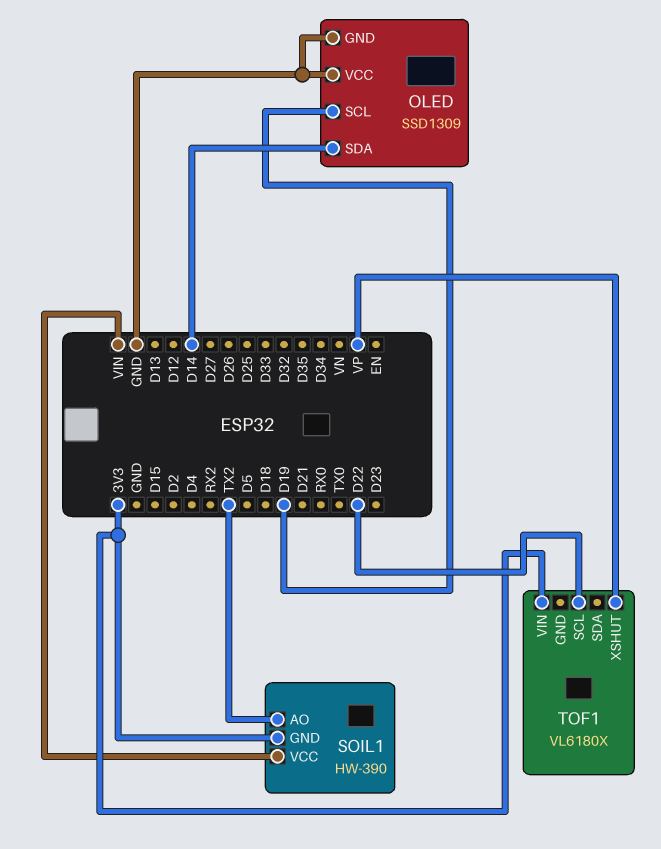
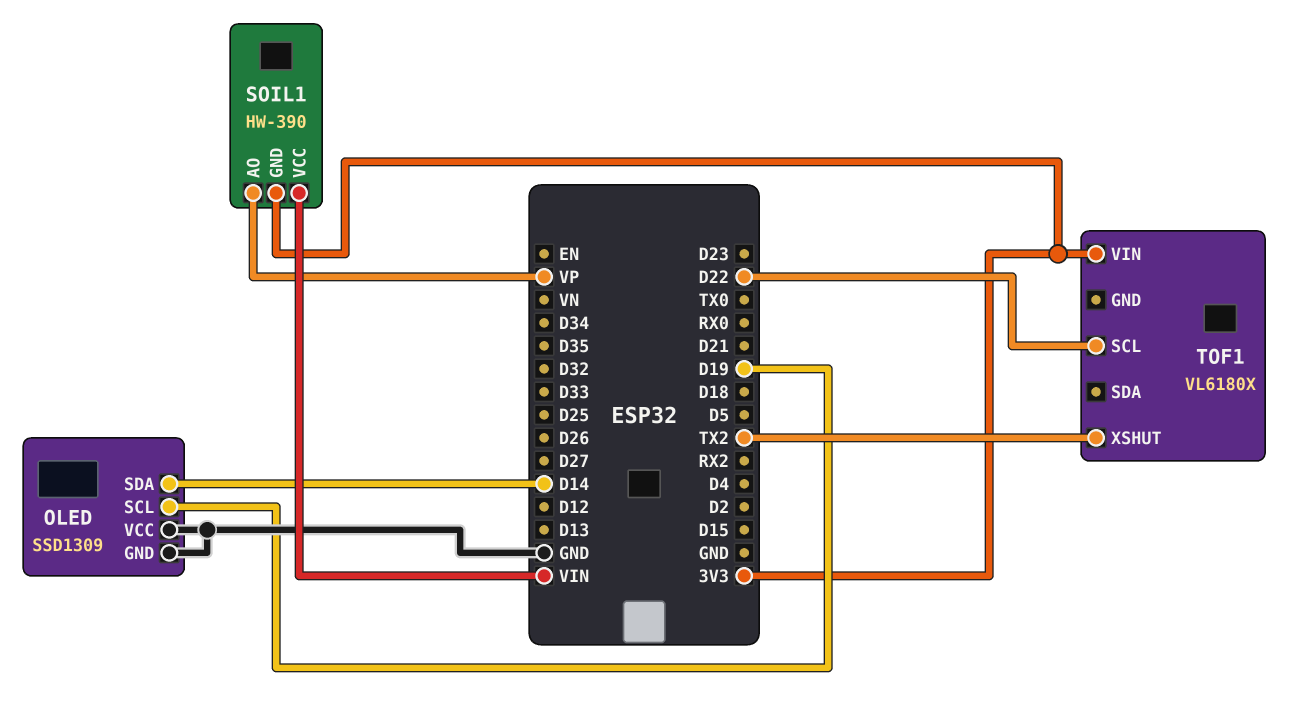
SOIL1 pin AO: TX2 -> VP
TOF1 pin XSHUT: VP -> TX2

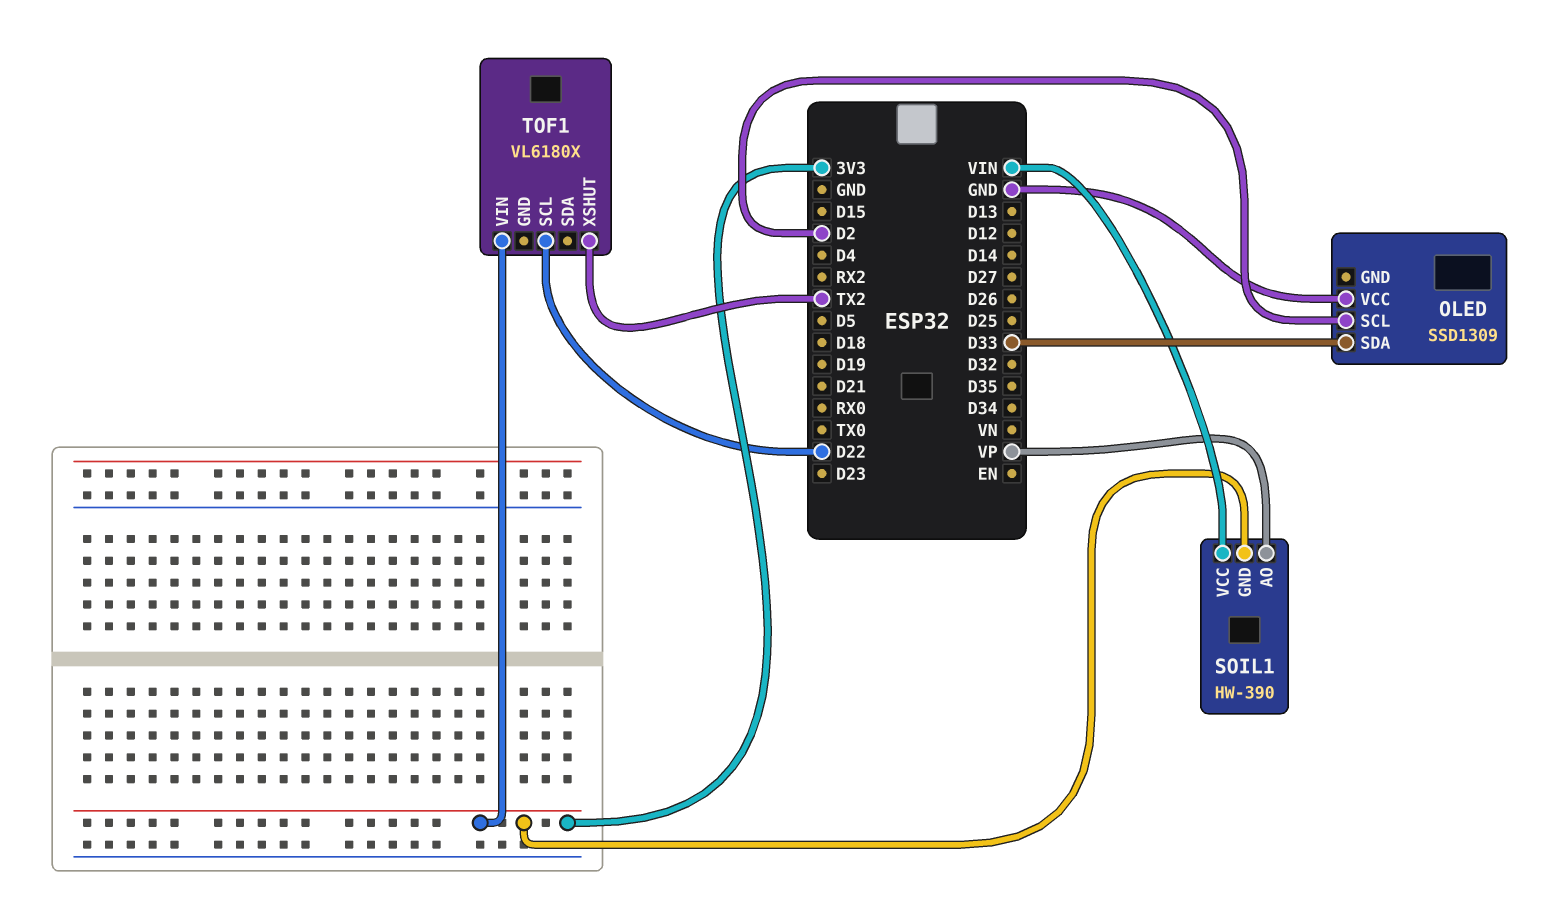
OLED pin GND: GND -> none
OLED pin SCL: D19 -> D2
OLED pin SDA: D14 -> D33

